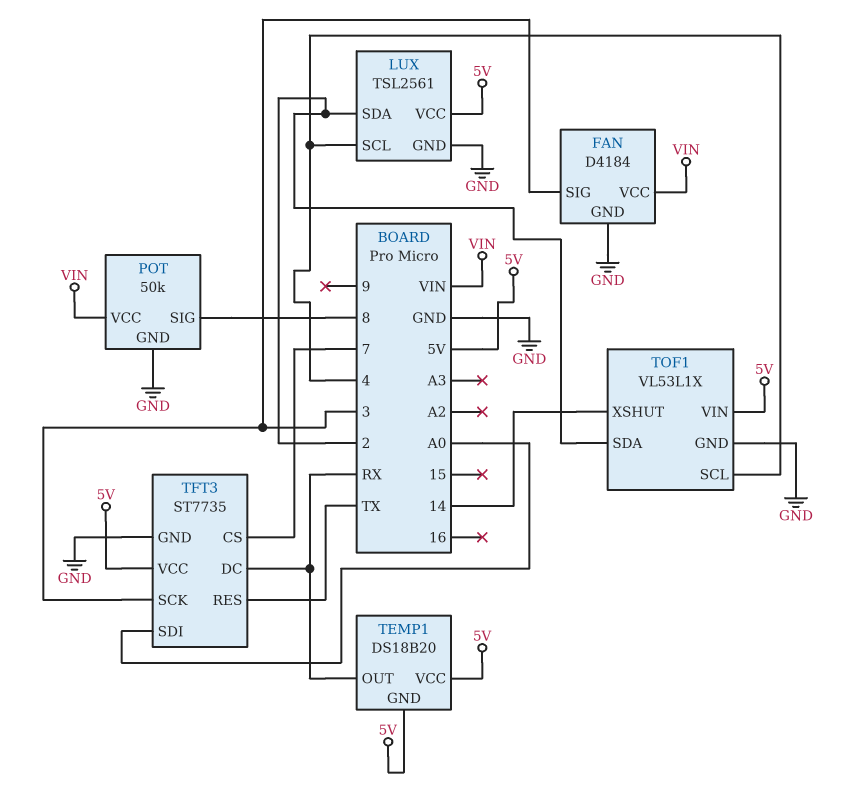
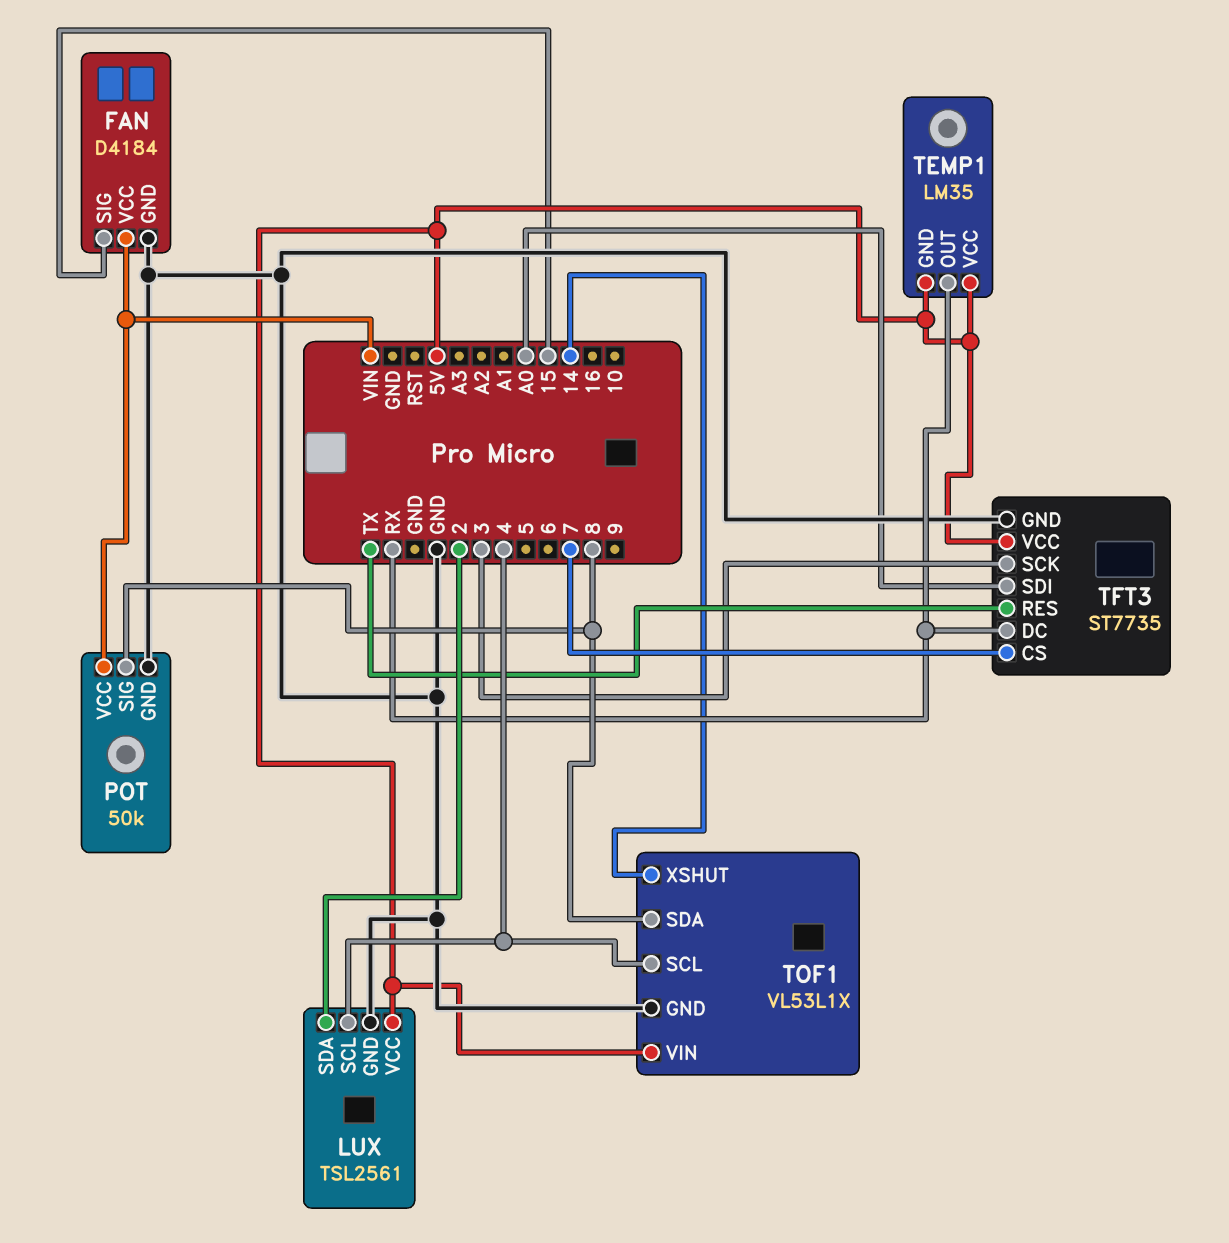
FAN pin SIG: 3 -> 15
TEMP1: DS18B20 -> LM35
TOF1 pin SDA: 2 -> 8

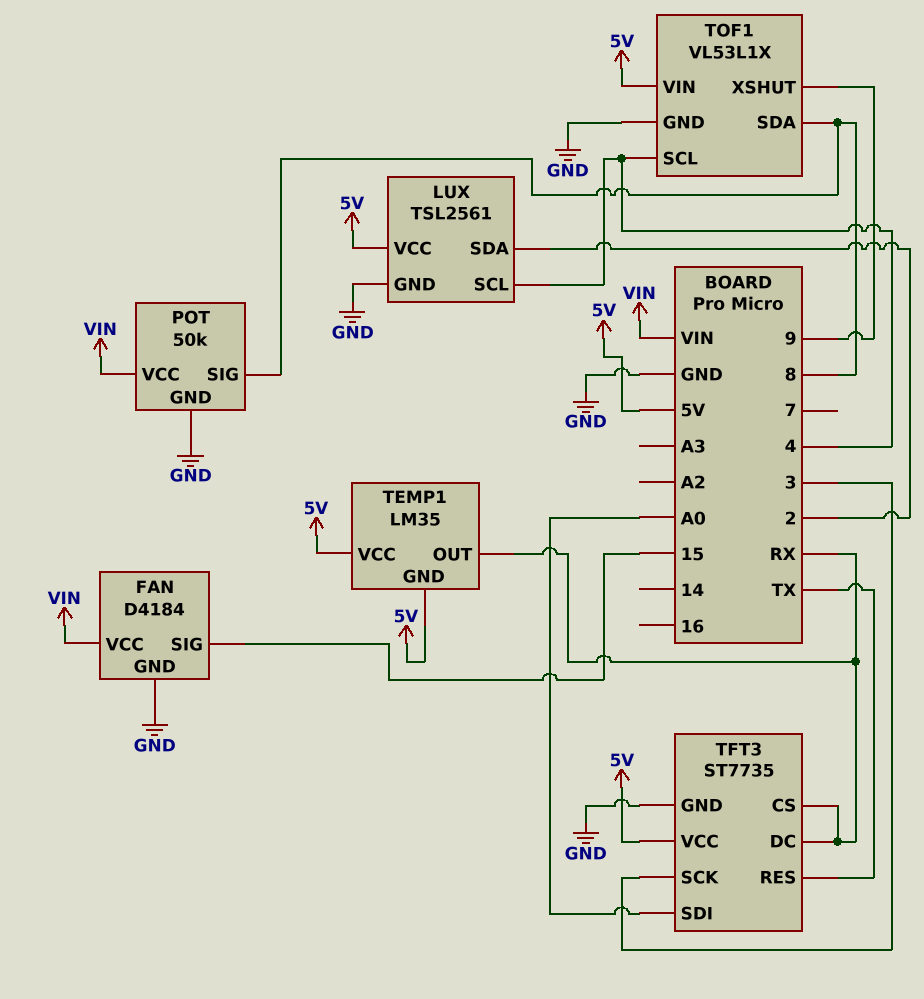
TFT3 pin CS: 7 -> RX
TOF1 pin XSHUT: 14 -> 9

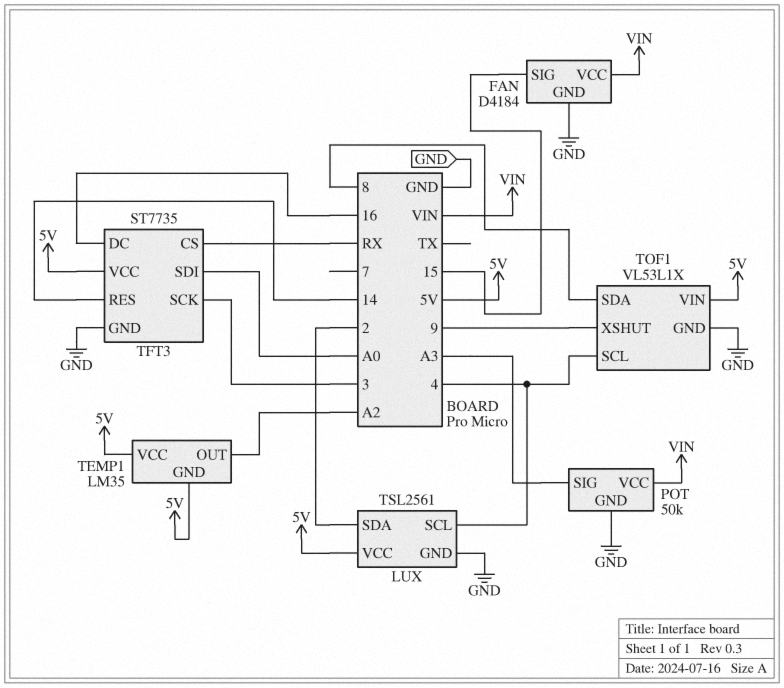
POT pin SIG: 8 -> A3
TEMP1 pin OUT: RX -> A2
TFT3 pin DC: RX -> 16
TFT3 pin RES: TX -> 14

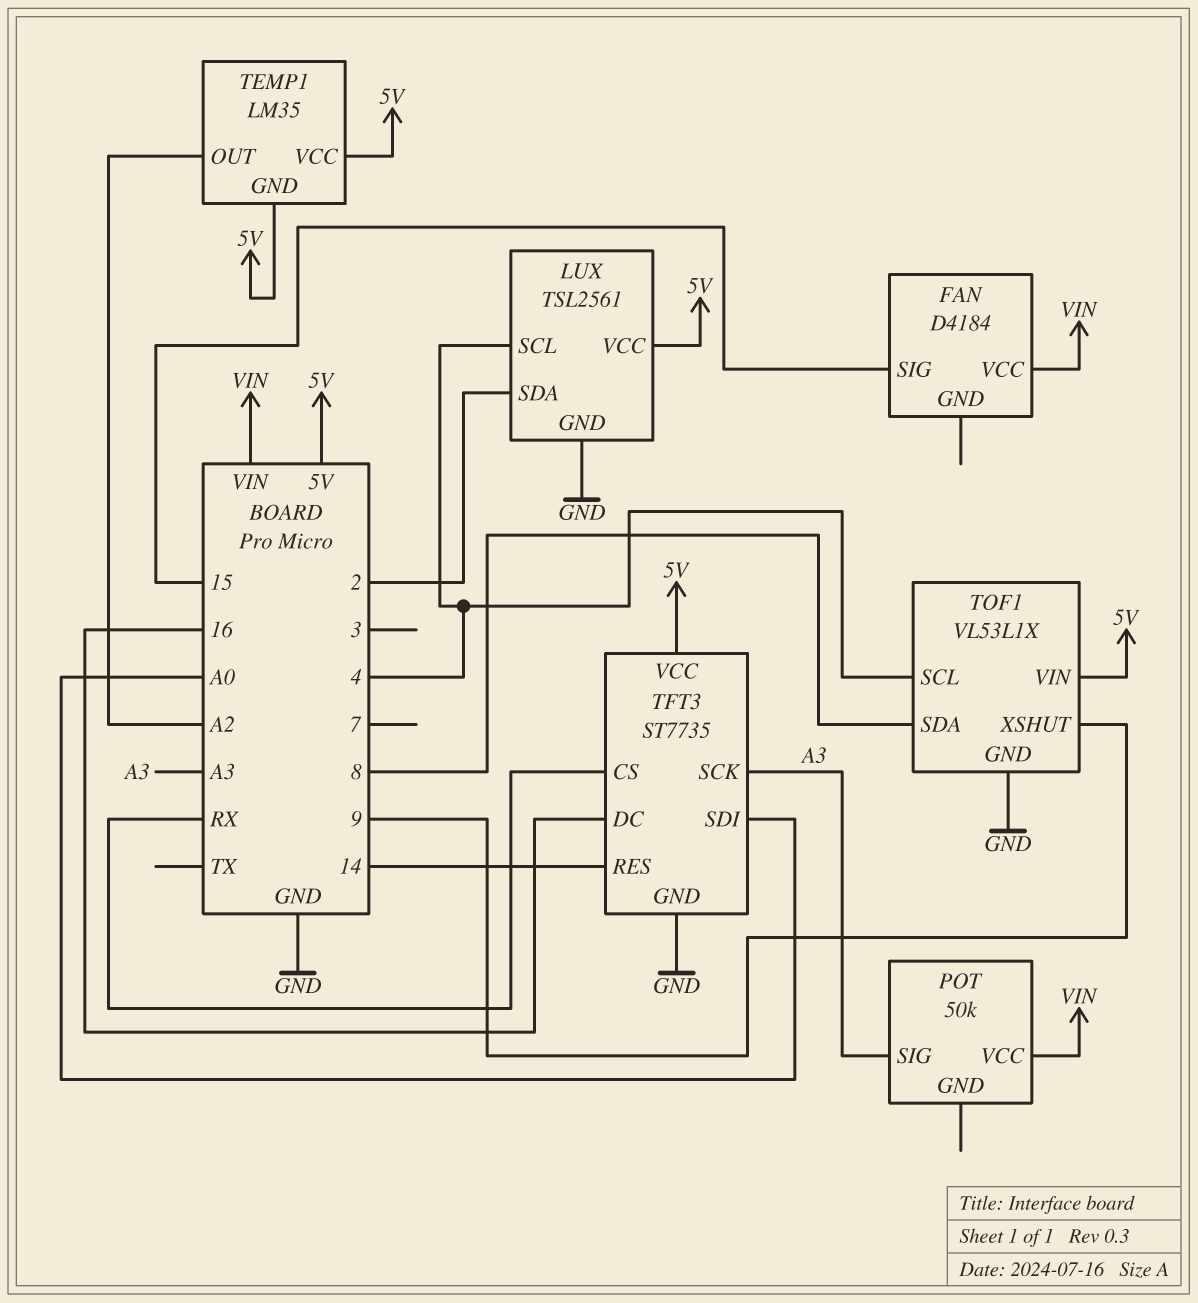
FAN pin GND: GND -> none
POT pin GND: GND -> none
TFT3 pin SCK: 3 -> A3

